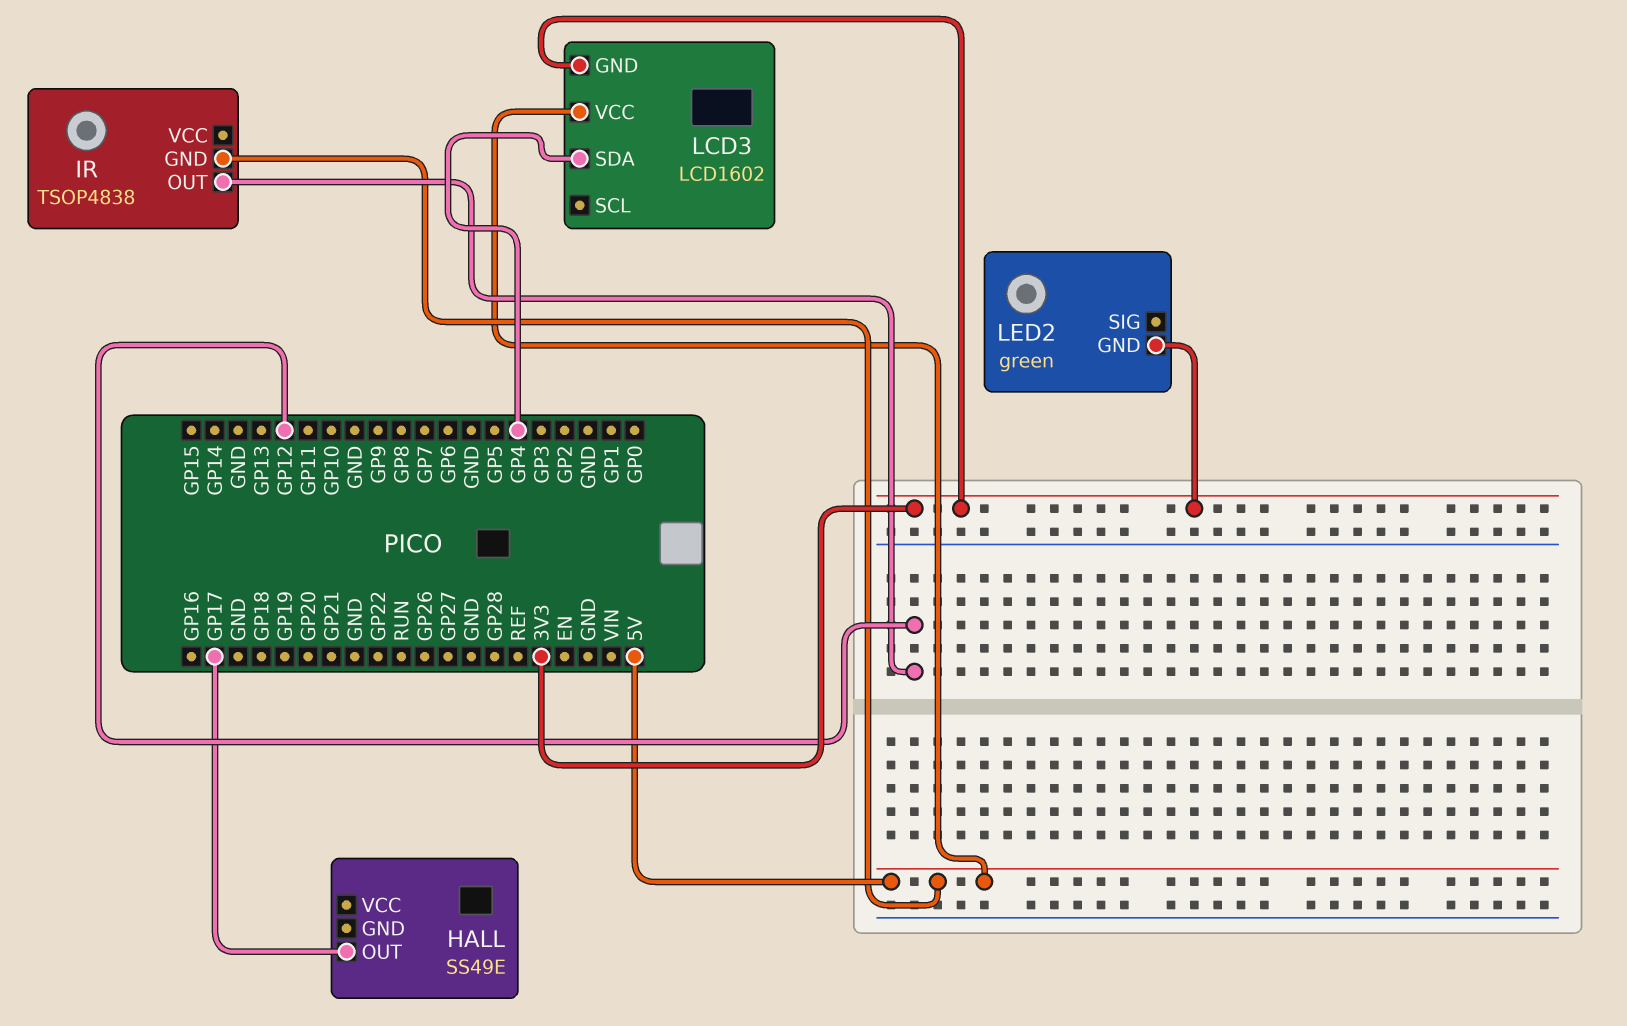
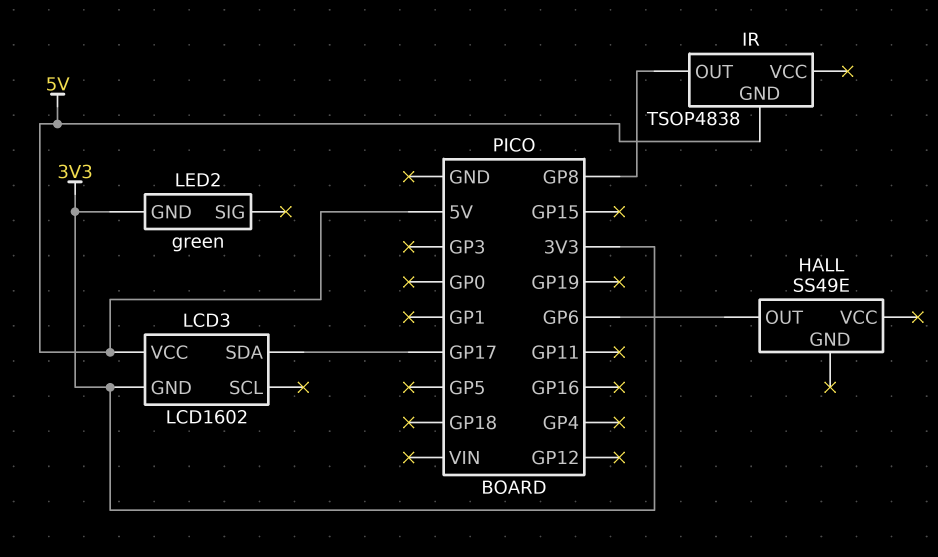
HALL pin OUT: GP17 -> GP6
IR pin OUT: GP12 -> GP8
LCD3 pin SDA: GP4 -> GP17

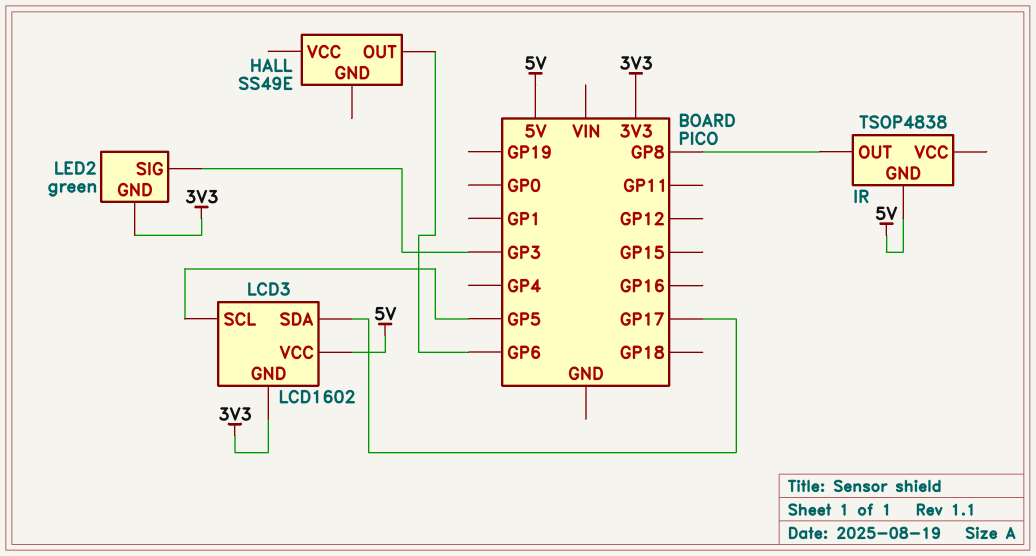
LCD3 pin SCL: none -> GP5
LED2 pin SIG: none -> GP3

